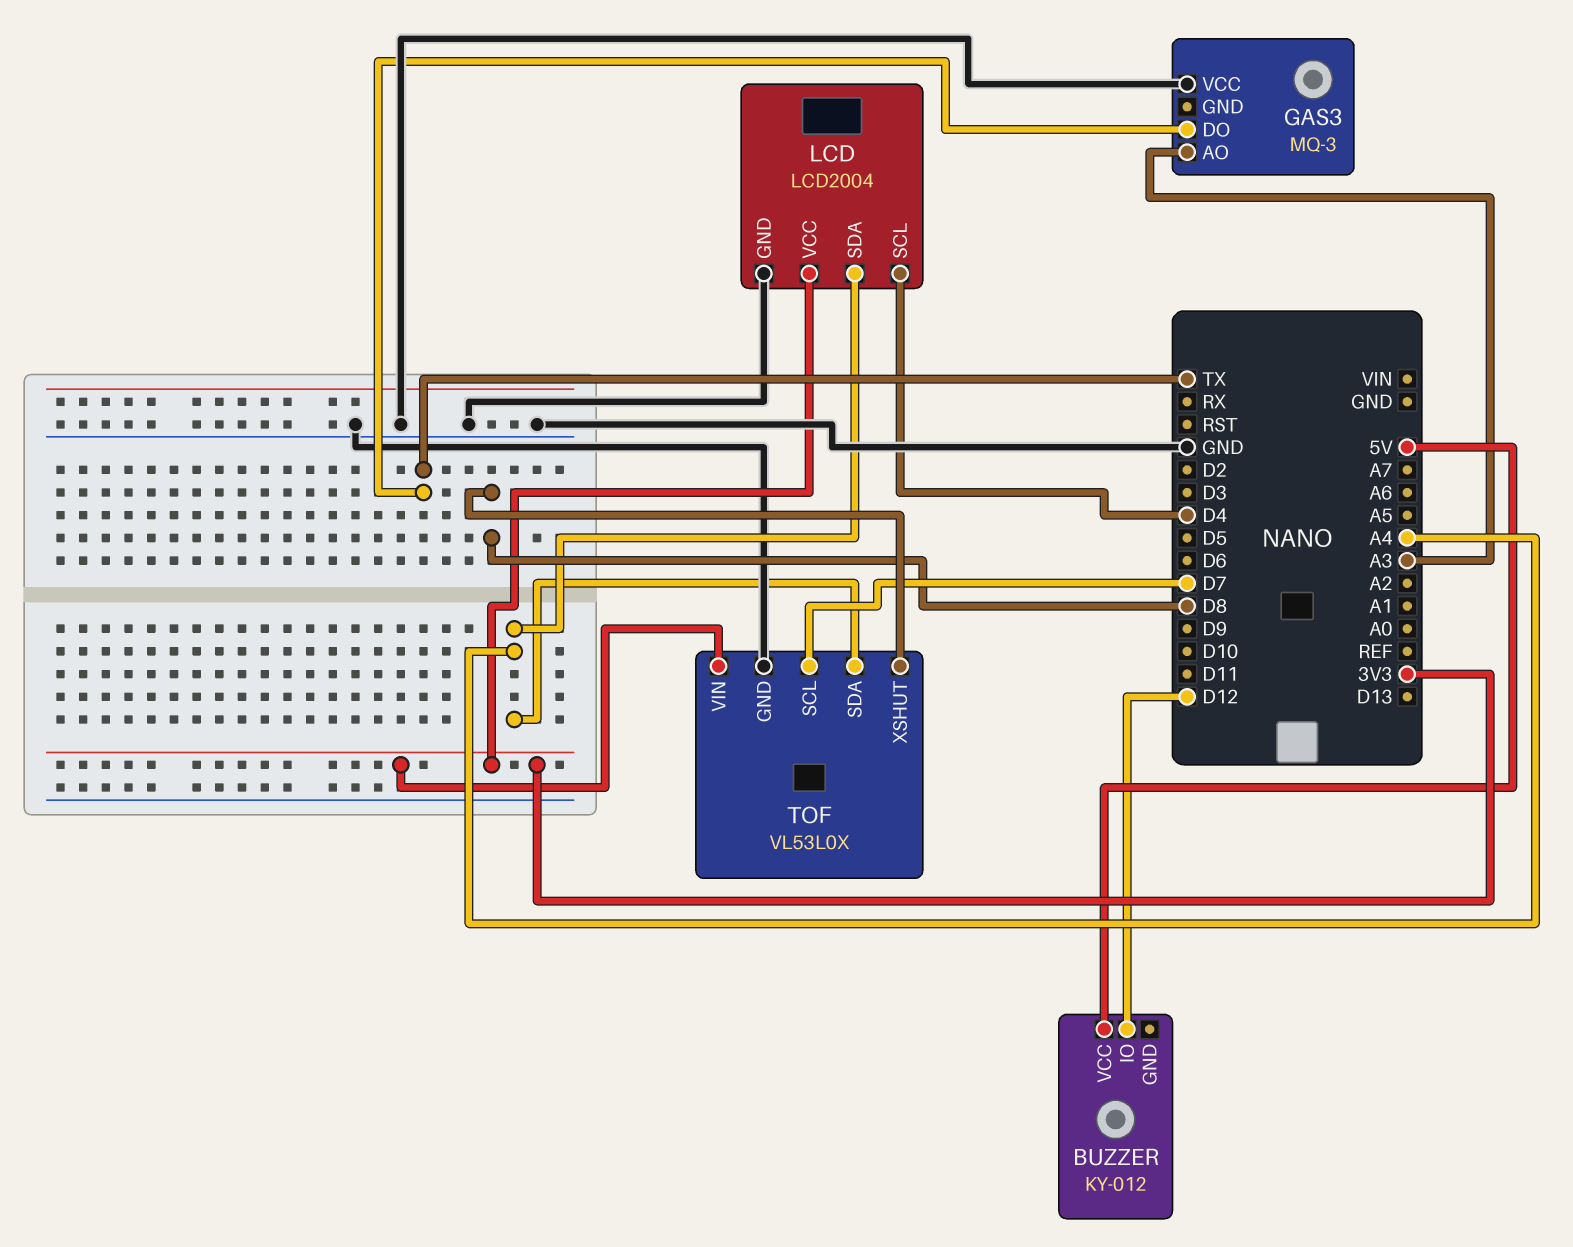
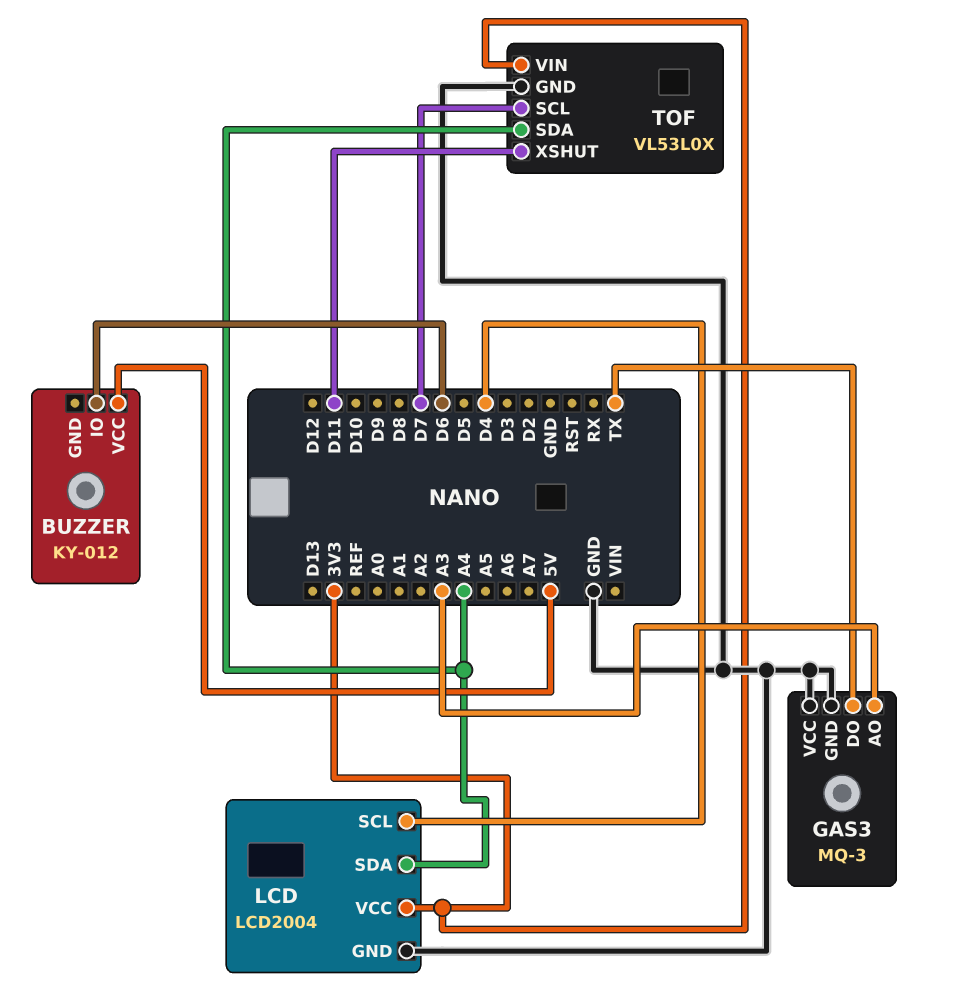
BUZZER pin IO: D12 -> D6
GAS3 pin GND: none -> GND
TOF pin XSHUT: D8 -> D11

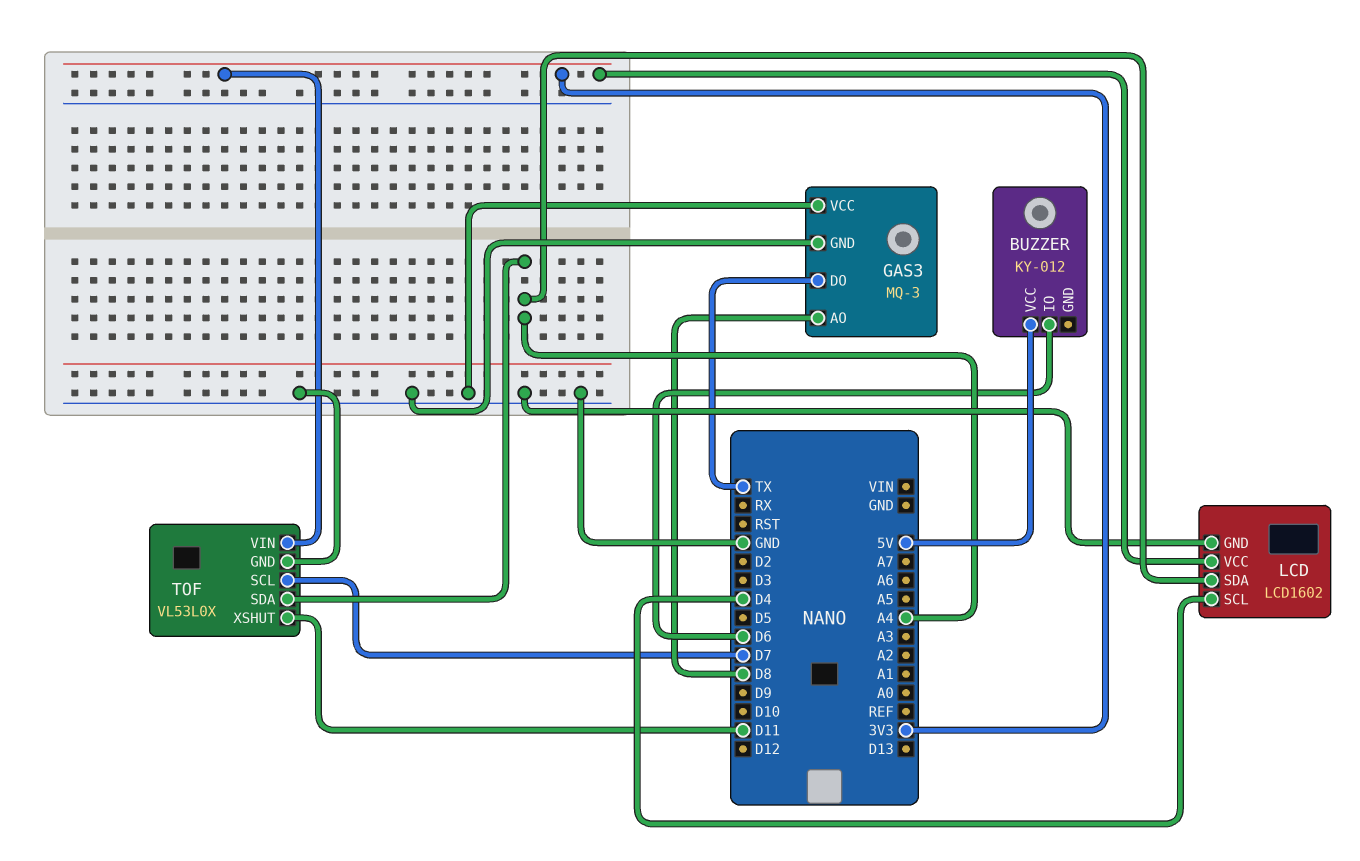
GAS3 pin AO: A3 -> D8
LCD: LCD2004 -> LCD1602

